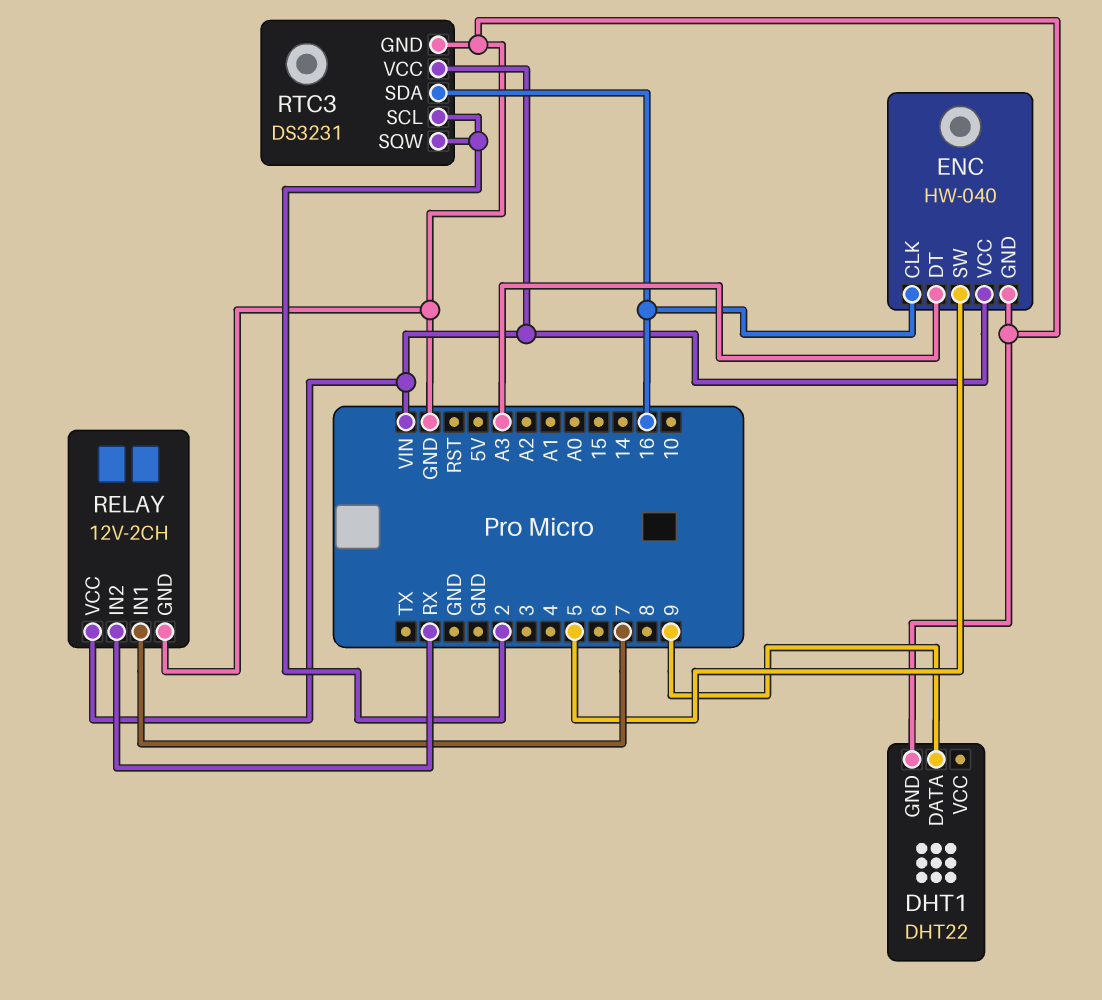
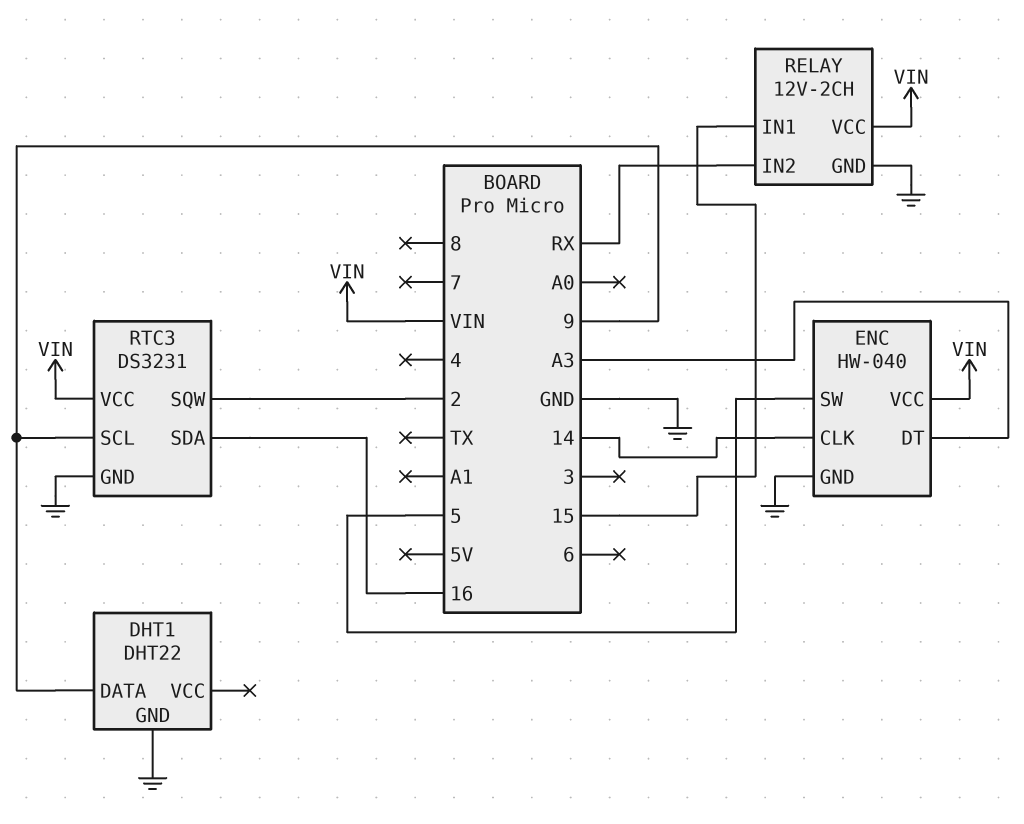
ENC pin CLK: 16 -> 14
RELAY pin IN1: 7 -> 15
RTC3 pin SCL: 2 -> 9

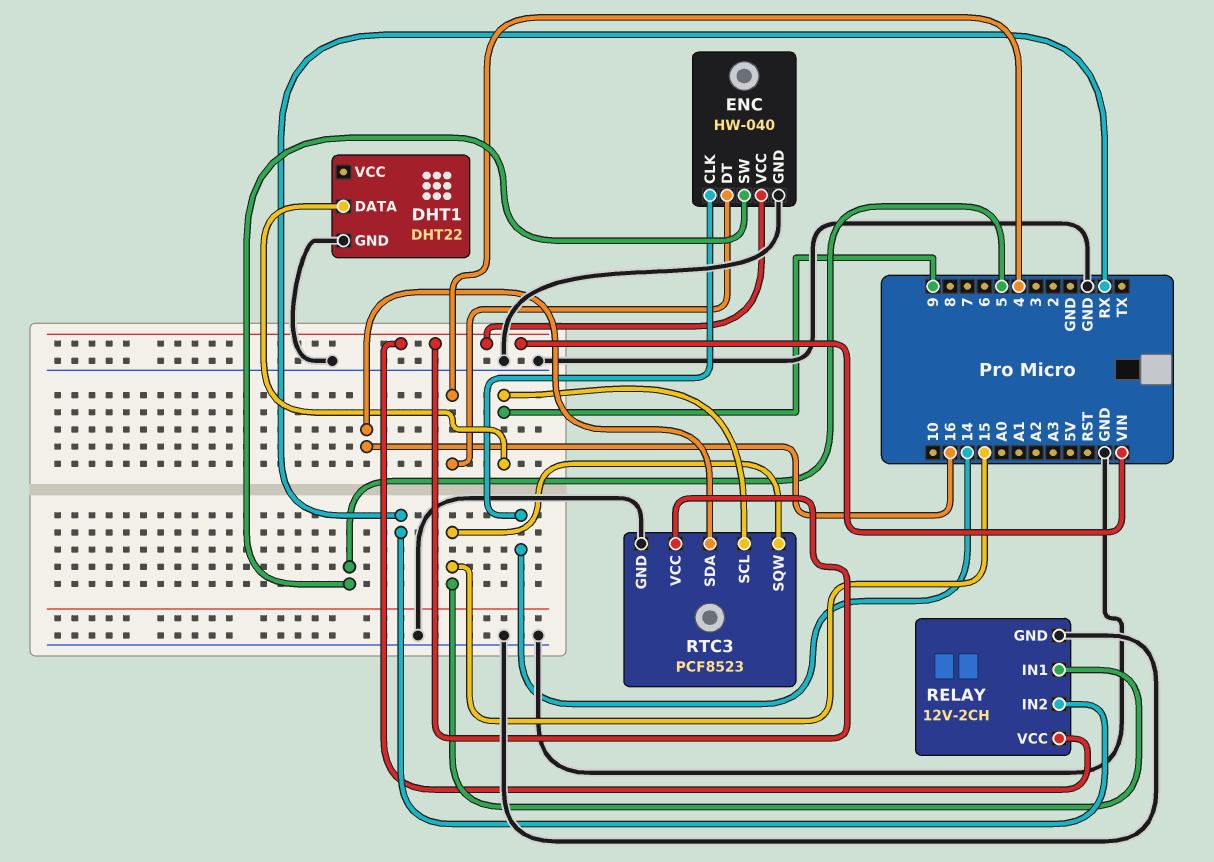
ENC pin DT: A3 -> 4
RTC3: DS3231 -> PCF8523
RTC3 pin SQW: 2 -> 15

